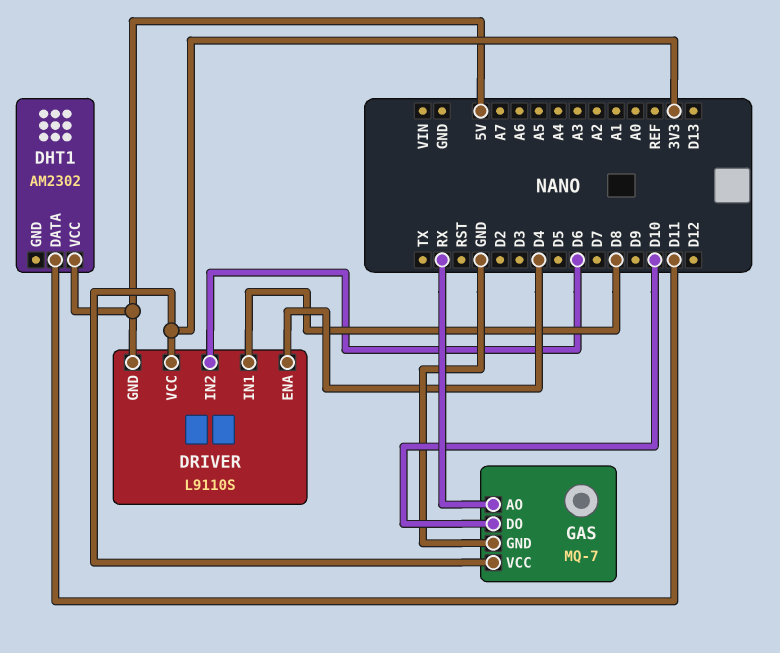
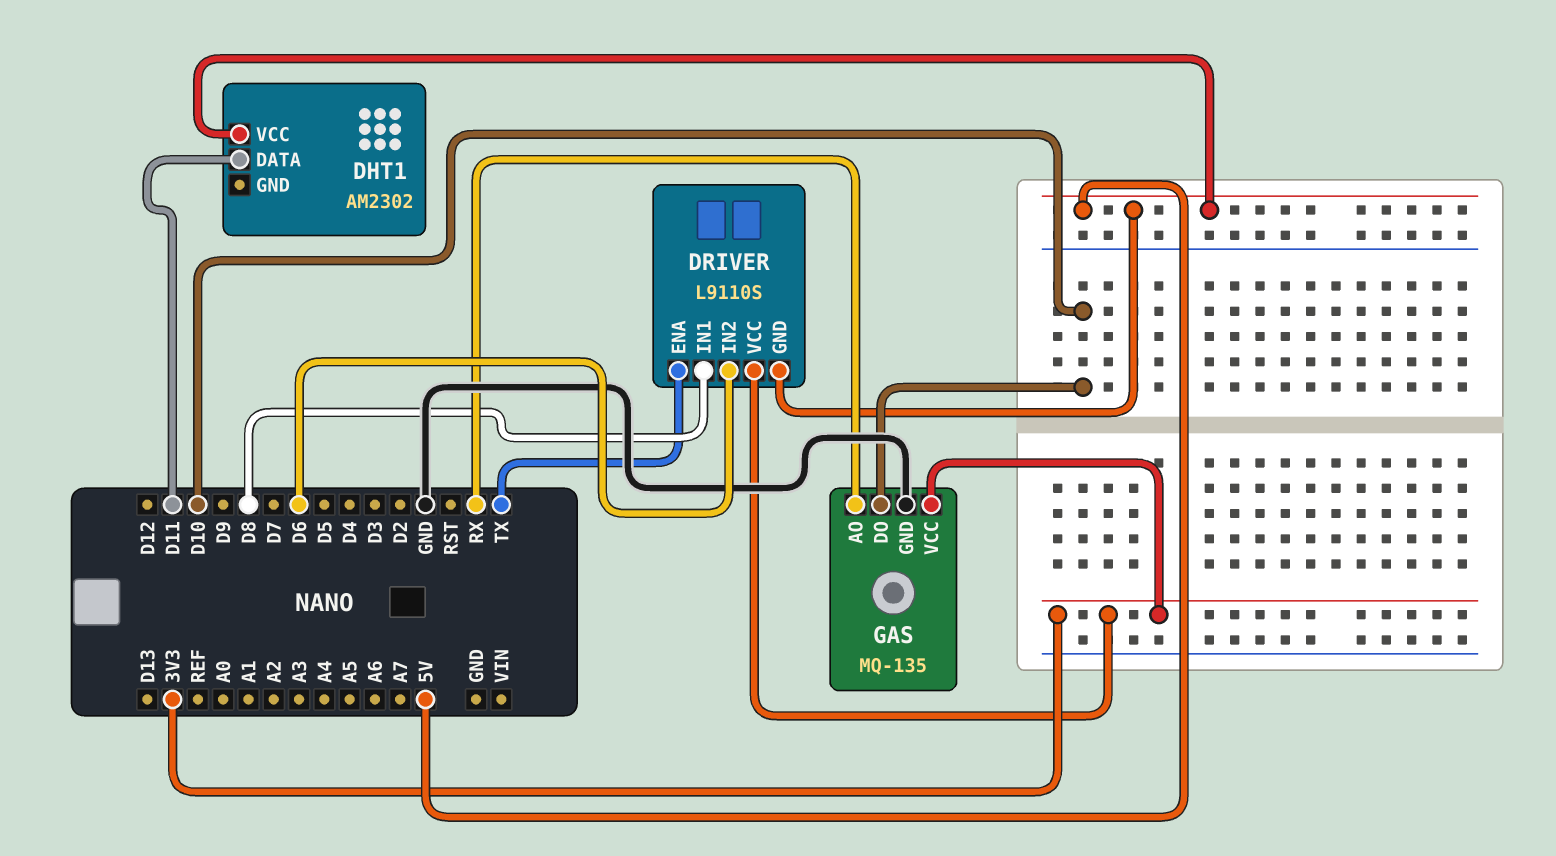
DRIVER pin ENA: D4 -> TX
GAS: MQ-7 -> MQ-135

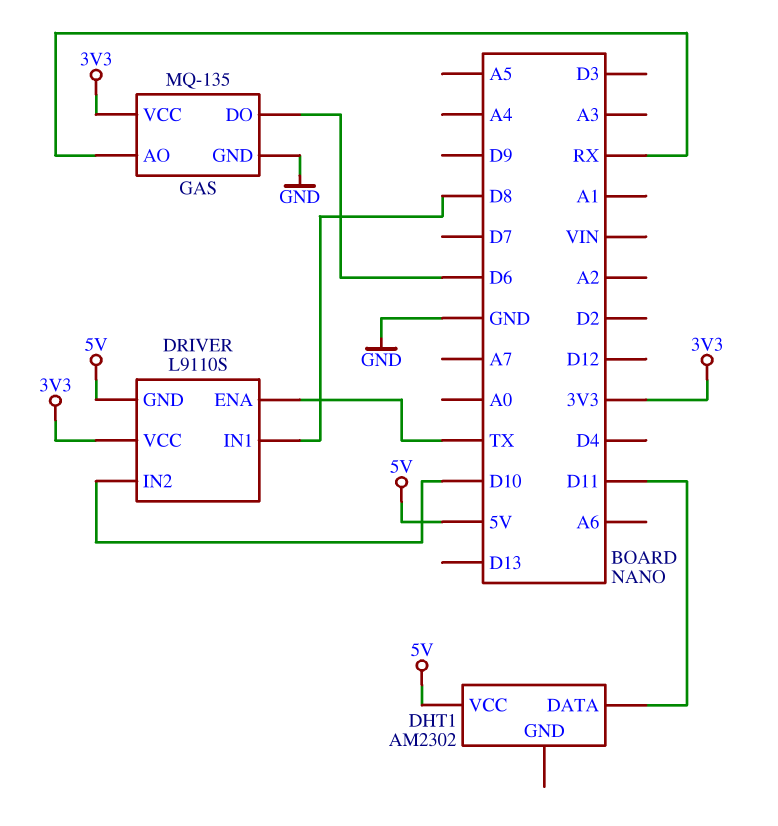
DRIVER pin IN2: D6 -> D10
GAS pin DO: D10 -> D6

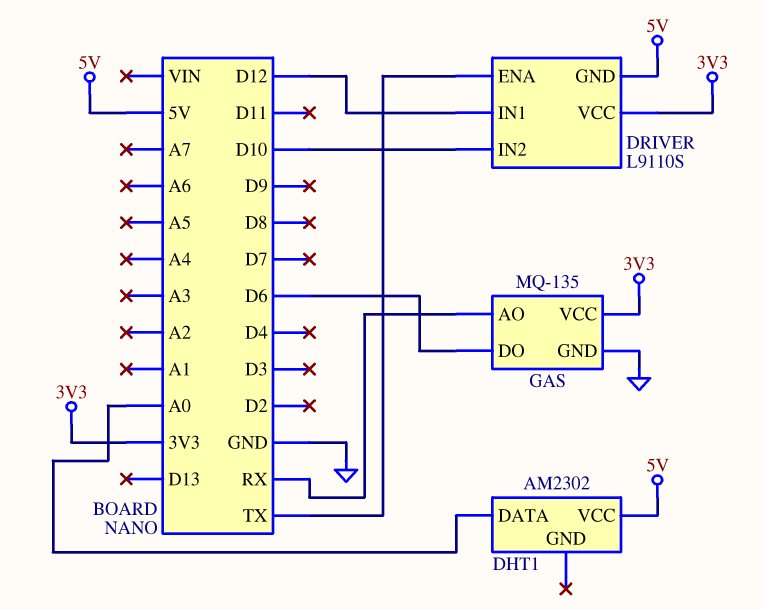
DHT1 pin DATA: D11 -> A0
DRIVER pin IN1: D8 -> D12

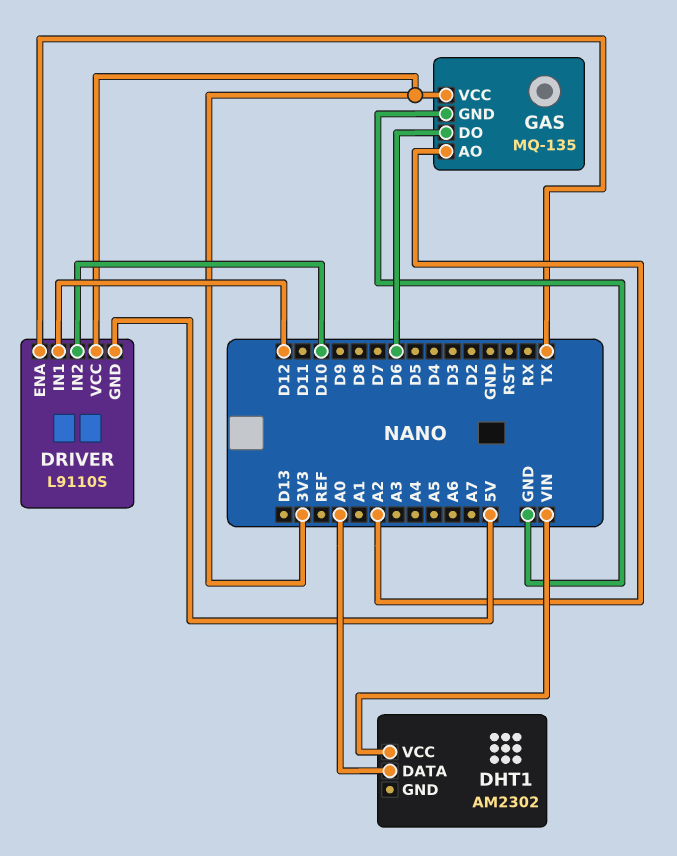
DHT1 pin VCC: 5V -> VIN
GAS pin AO: RX -> A2

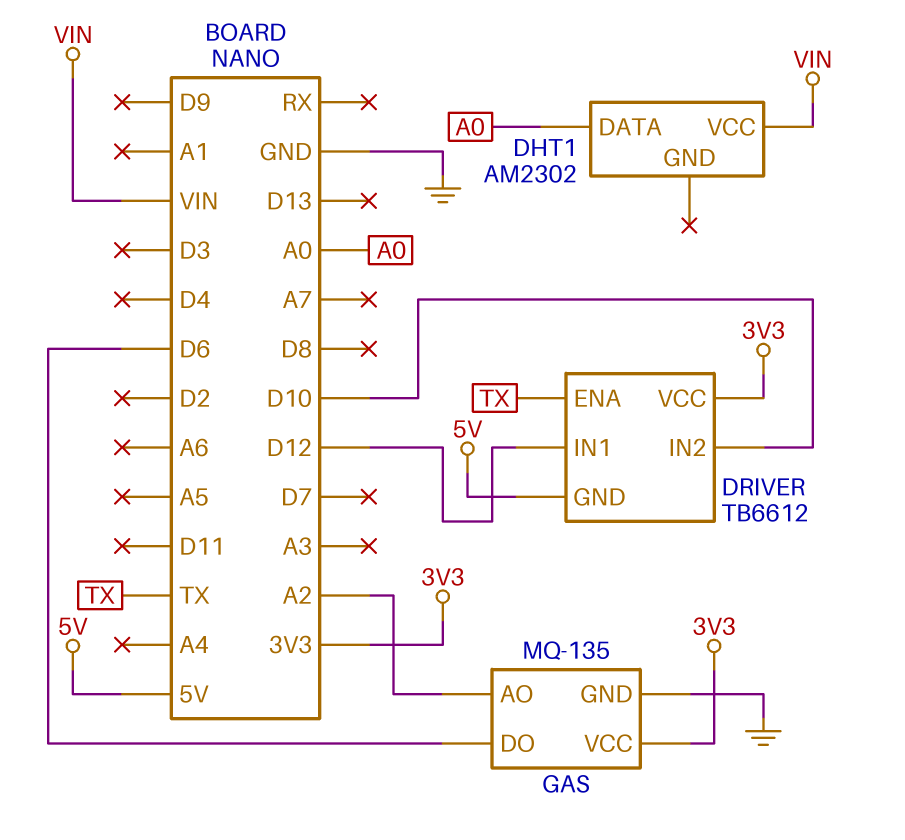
DRIVER: L9110S -> TB6612

